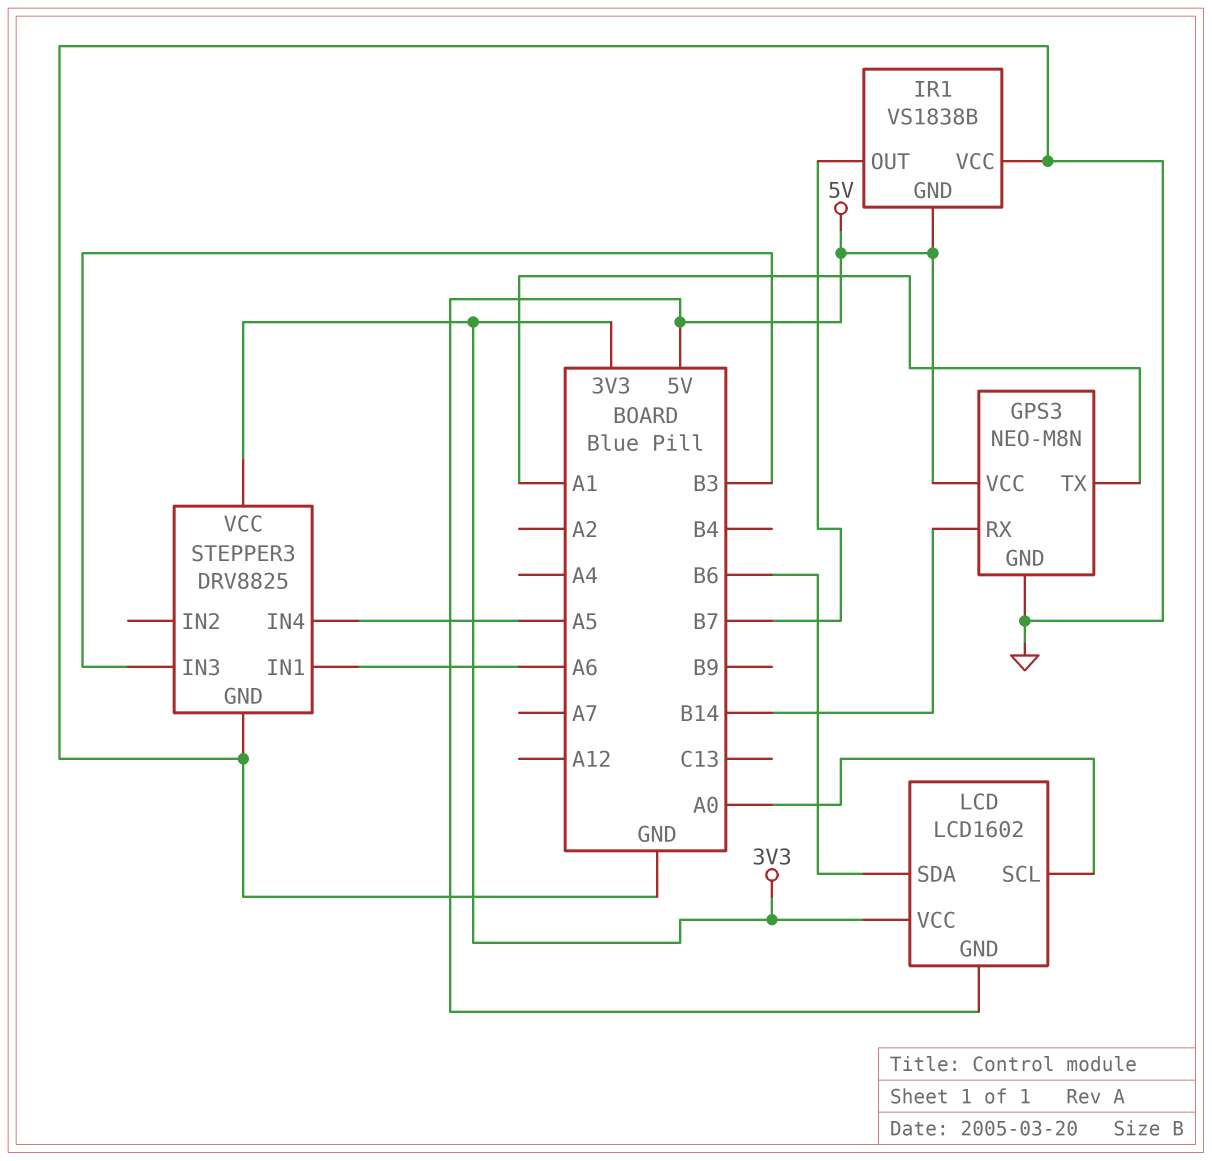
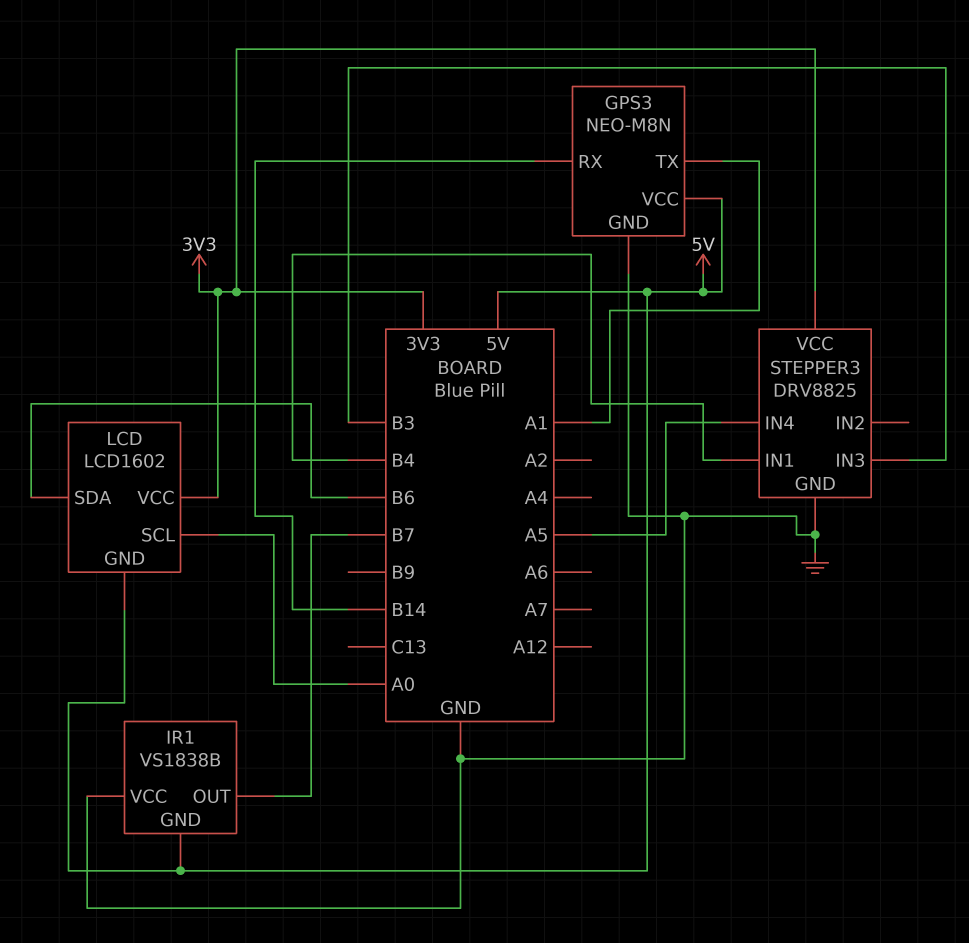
STEPPER3 pin IN1: A6 -> B4

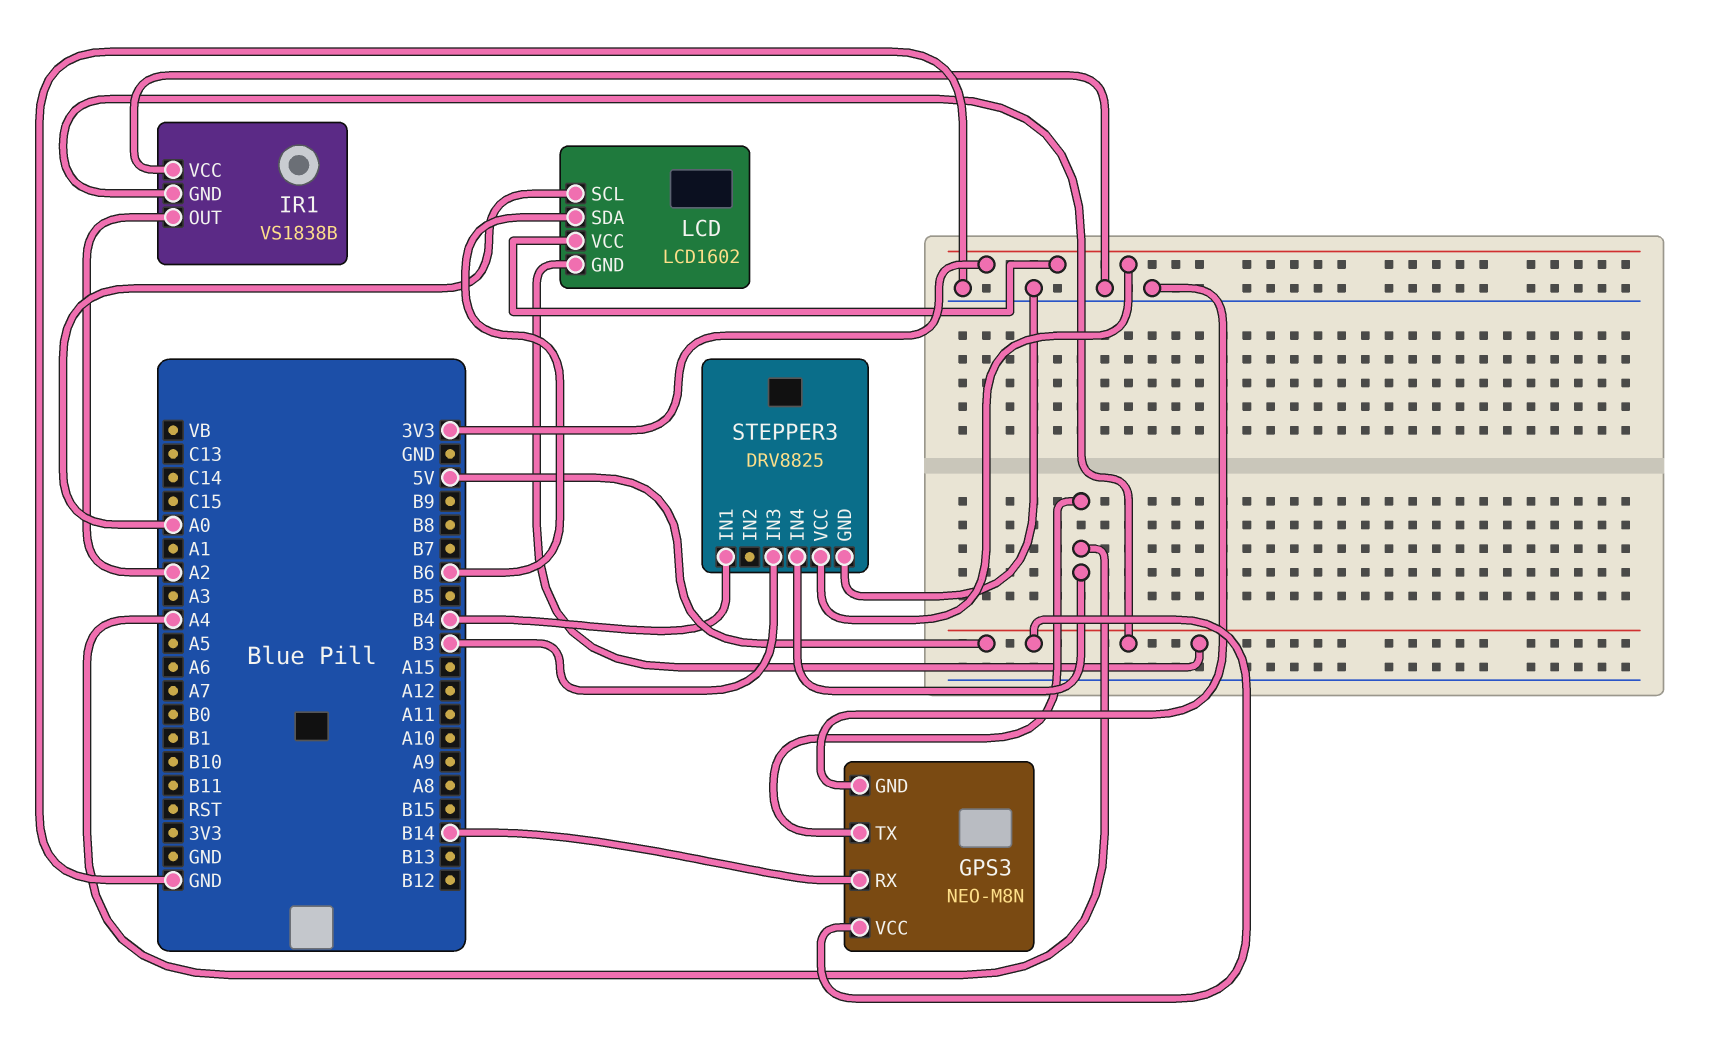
GPS3 pin TX: A1 -> A4
IR1 pin OUT: B7 -> A2
STEPPER3 pin IN4: A5 -> A4

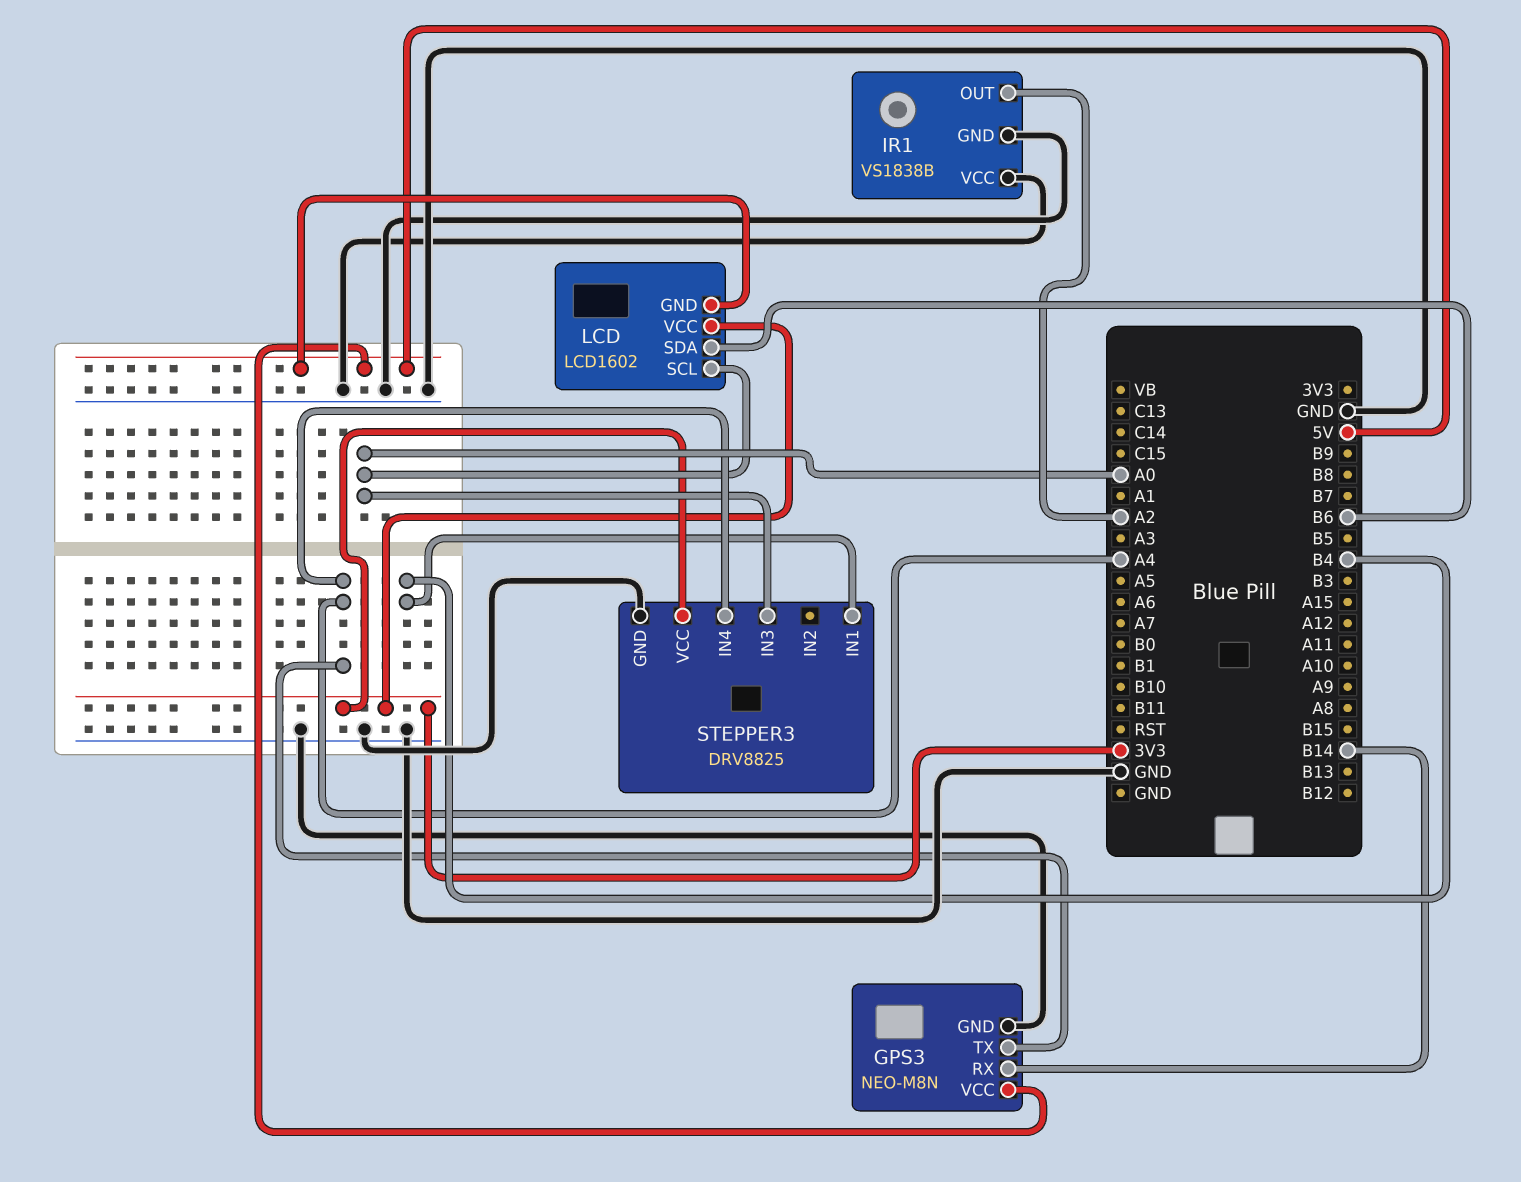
IR1 pin GND: 5V -> GND
STEPPER3 pin IN3: B3 -> A0

